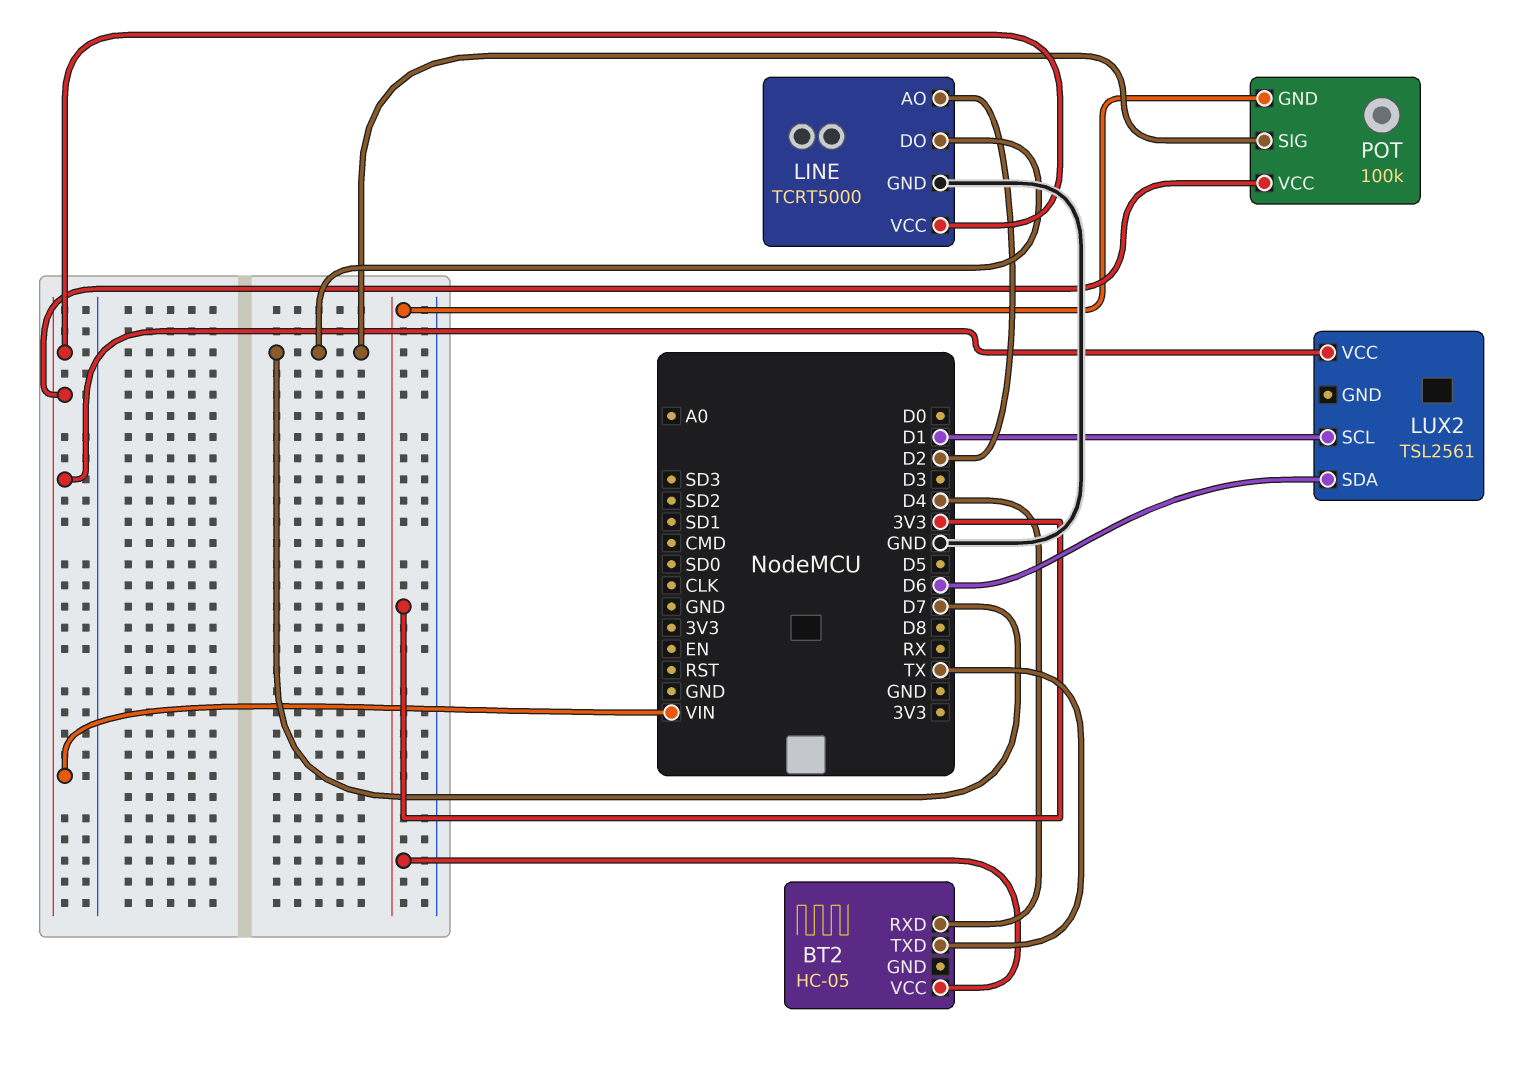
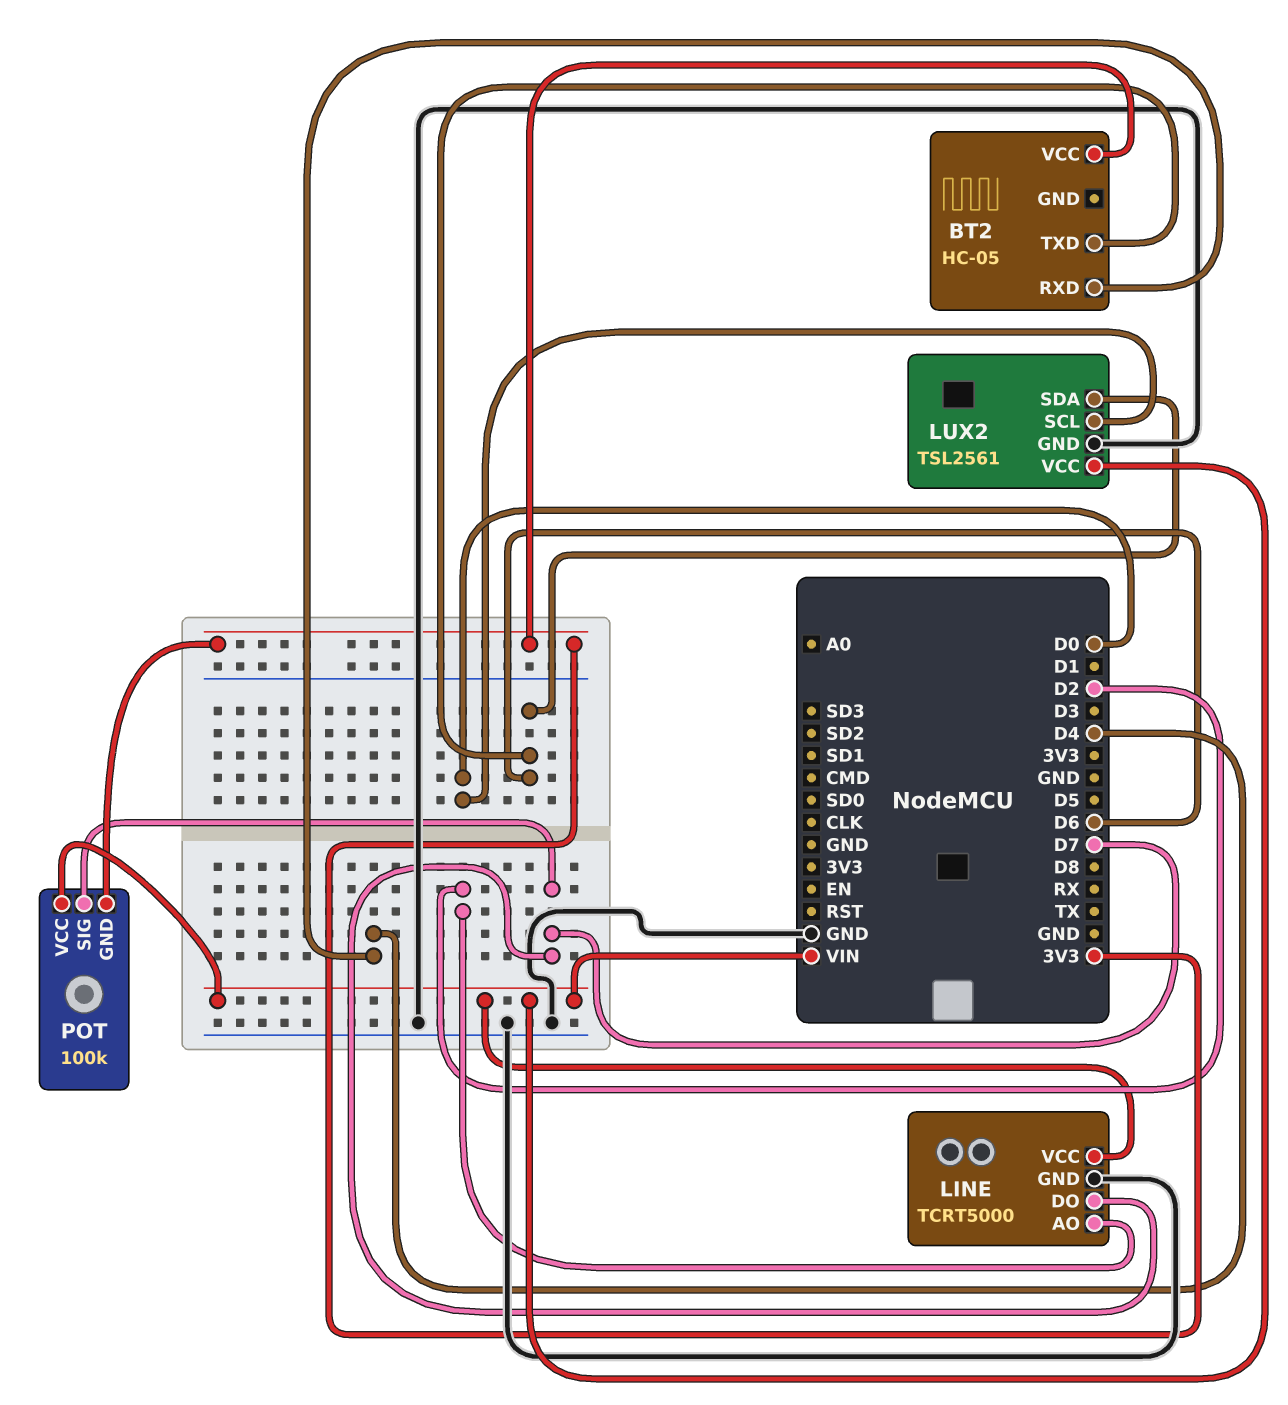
BT2 pin TXD: TX -> D6
LUX2 pin GND: none -> GND
LUX2 pin SCL: D1 -> D0

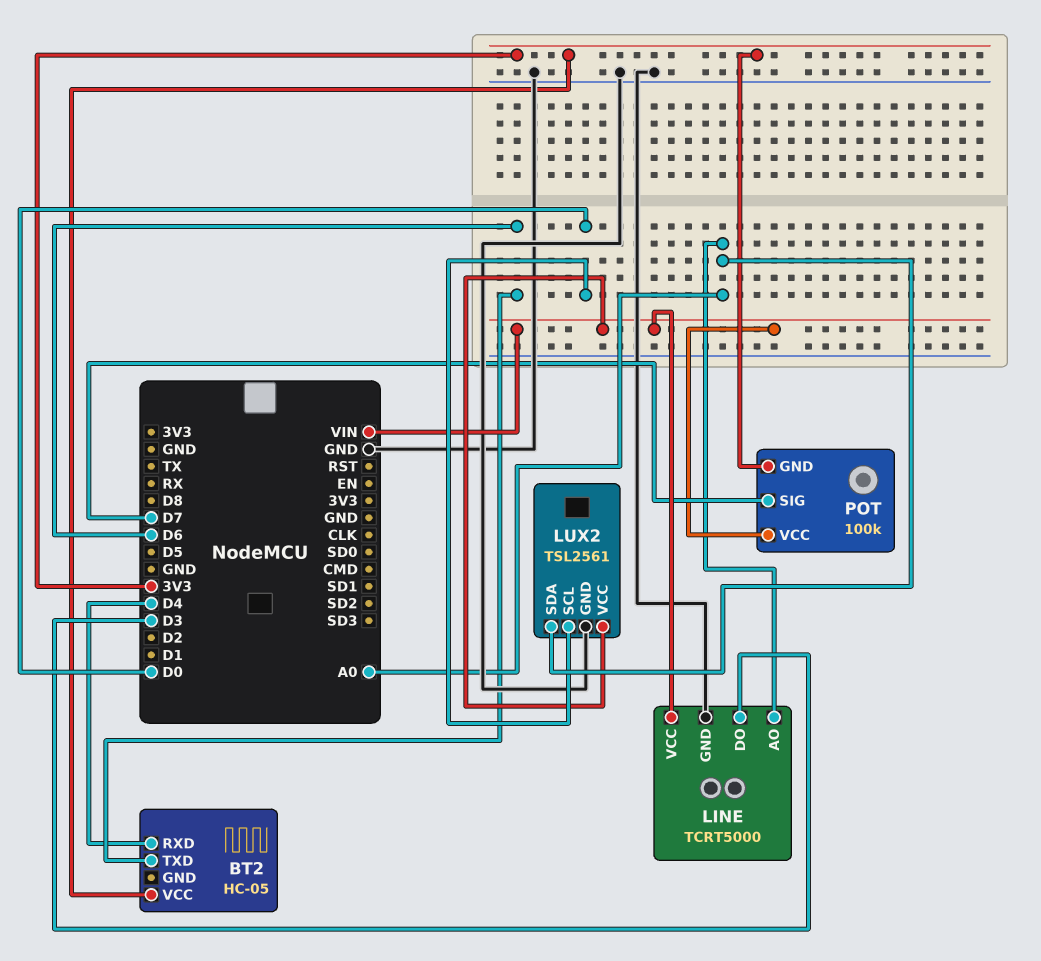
LINE pin AO: D2 -> A0
LINE pin DO: D7 -> D3
LUX2 pin SDA: D6 -> A0

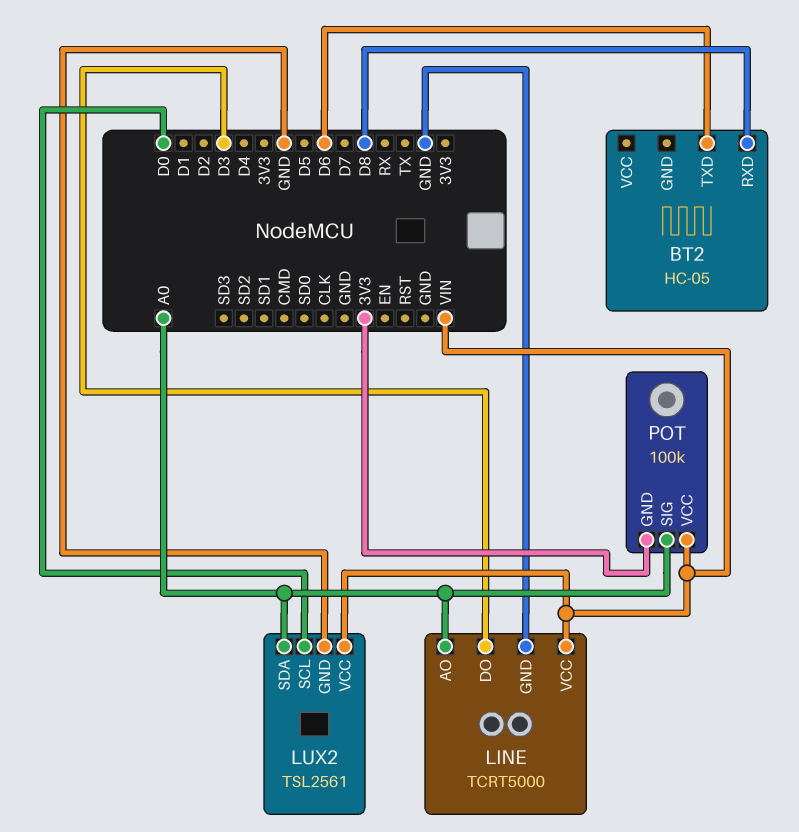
BT2 pin RXD: D4 -> D8
BT2 pin VCC: 3V3 -> none
POT pin SIG: D7 -> A0

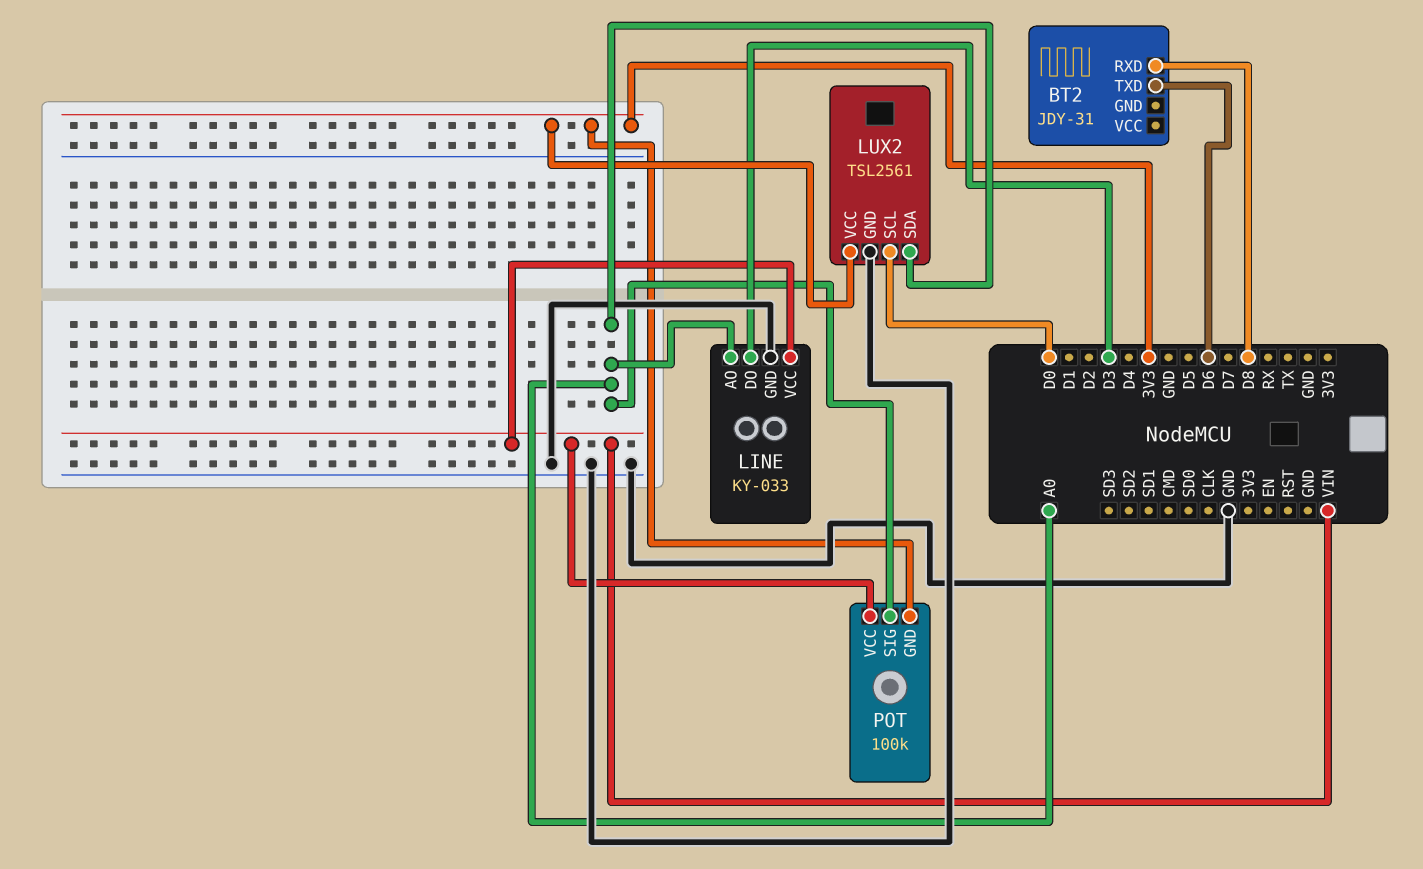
BT2: HC-05 -> JDY-31
LINE: TCRT5000 -> KY-033
LUX2 pin VCC: VIN -> 3V3

